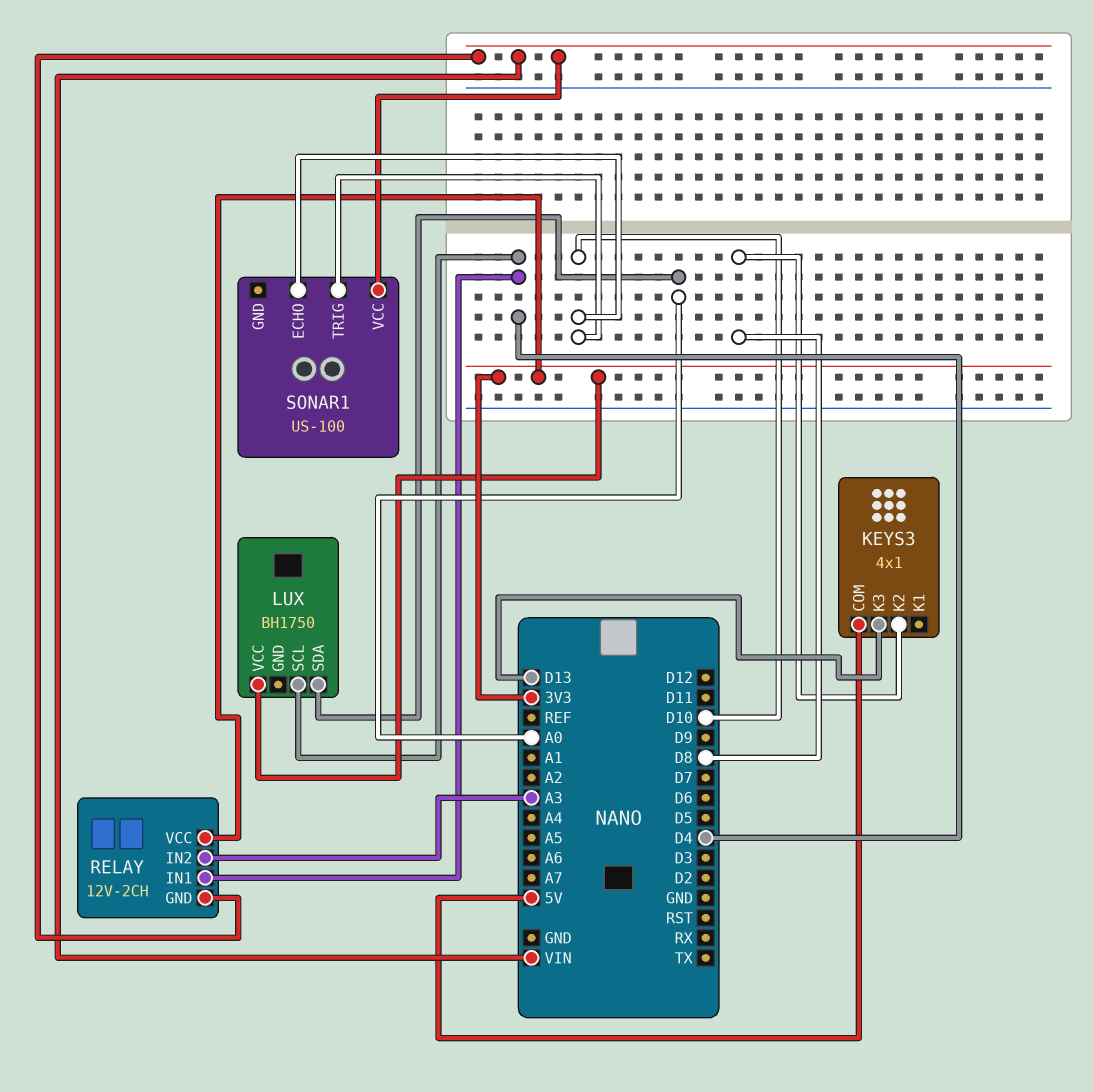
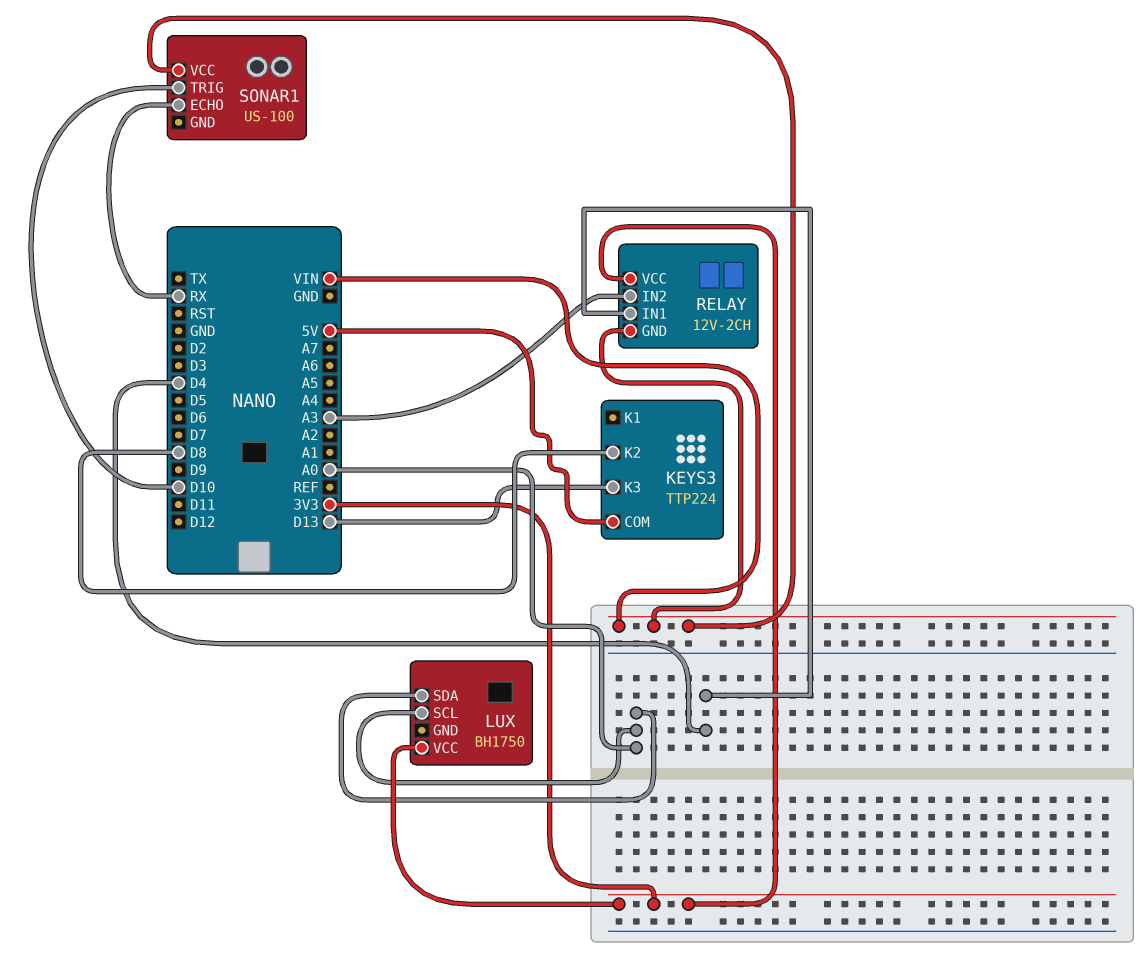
KEYS3: 4x1 -> TTP224
LUX pin SCL: D4 -> A0
SONAR1 pin ECHO: D10 -> RX

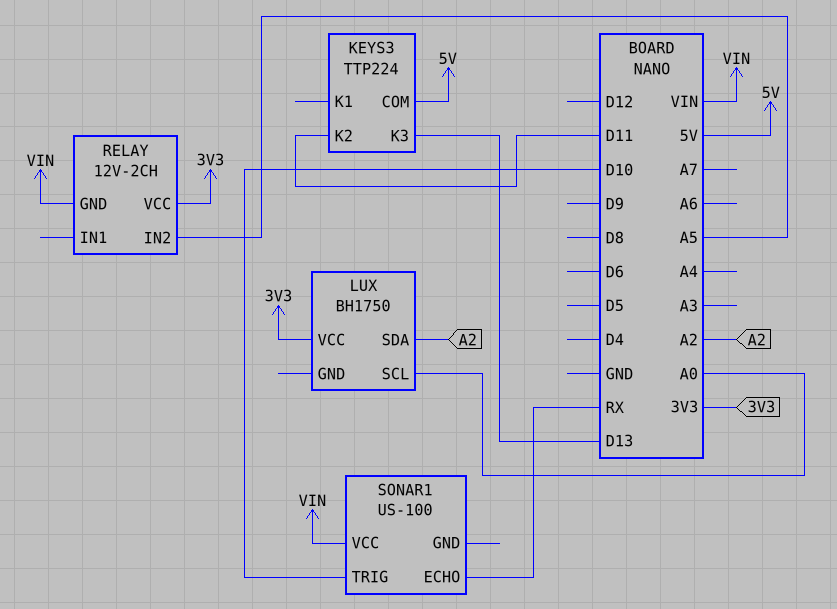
KEYS3 pin K2: D8 -> D11
LUX pin SDA: A0 -> A2
RELAY pin IN1: D4 -> none
RELAY pin IN2: A3 -> A5

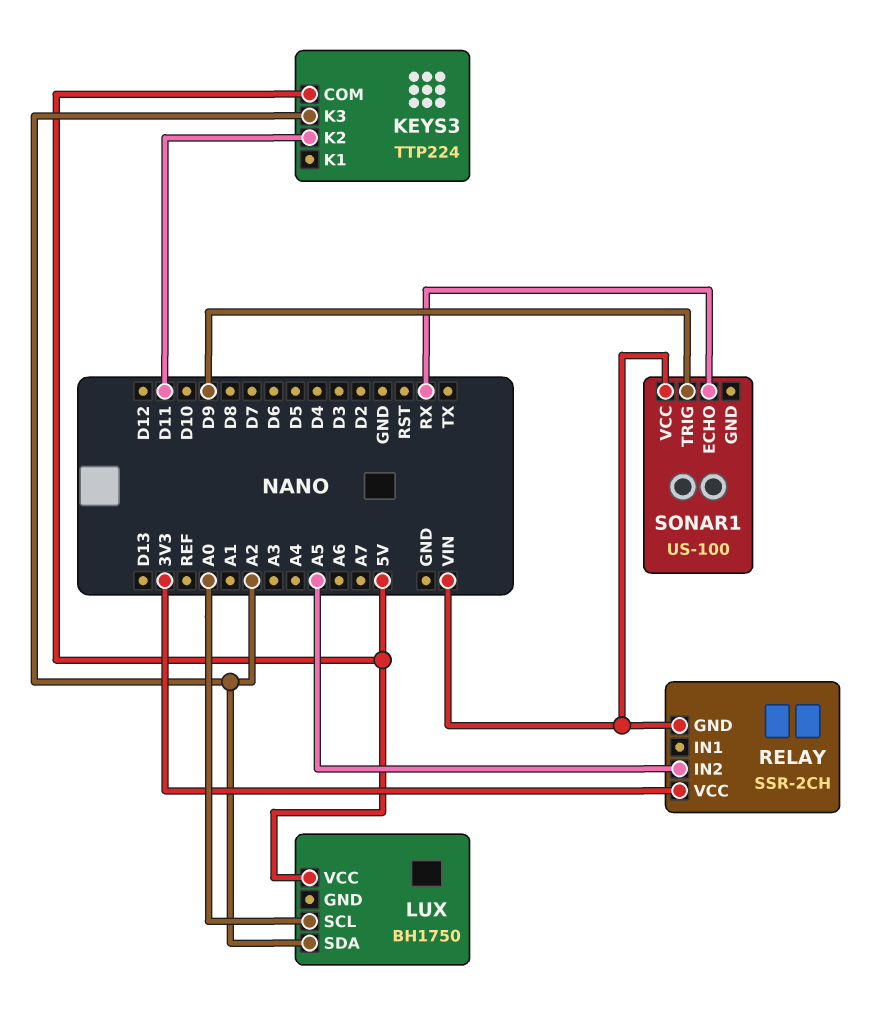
KEYS3 pin K3: D13 -> A2
LUX pin VCC: 3V3 -> 5V
RELAY: 12V-2CH -> SSR-2CH
SONAR1 pin TRIG: D10 -> D9

